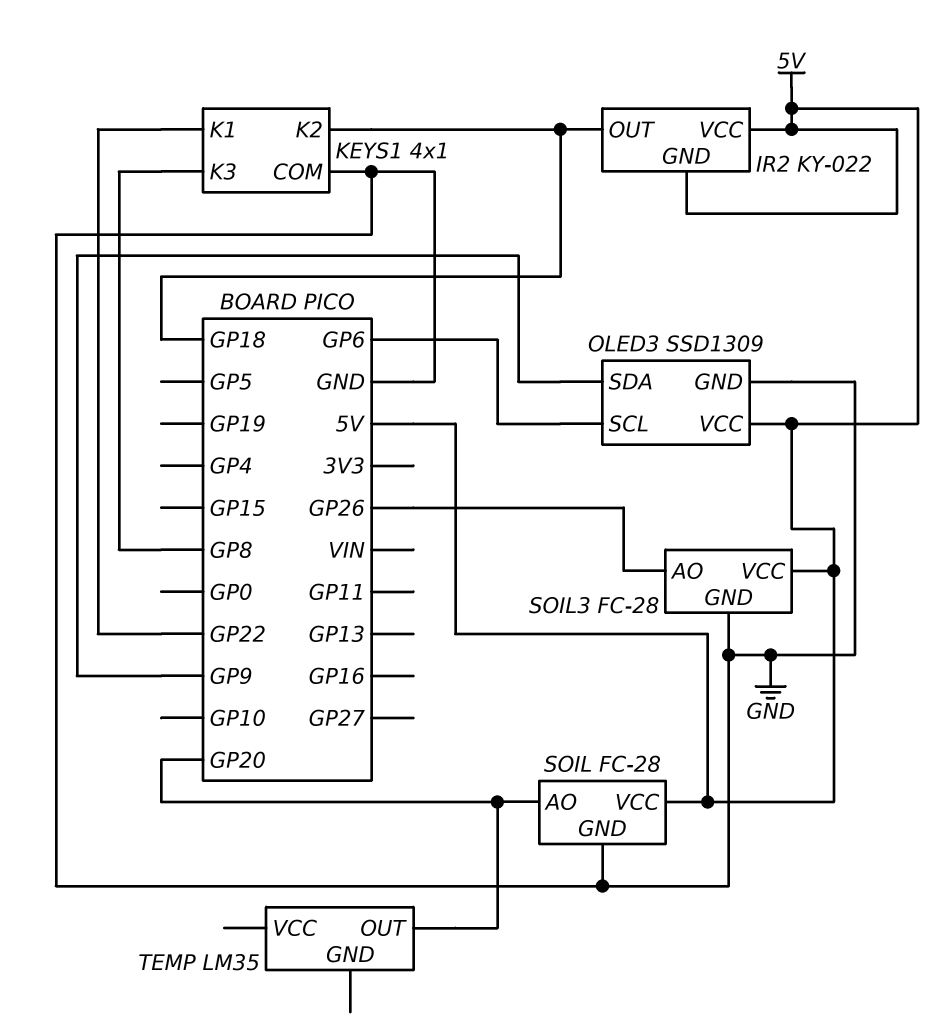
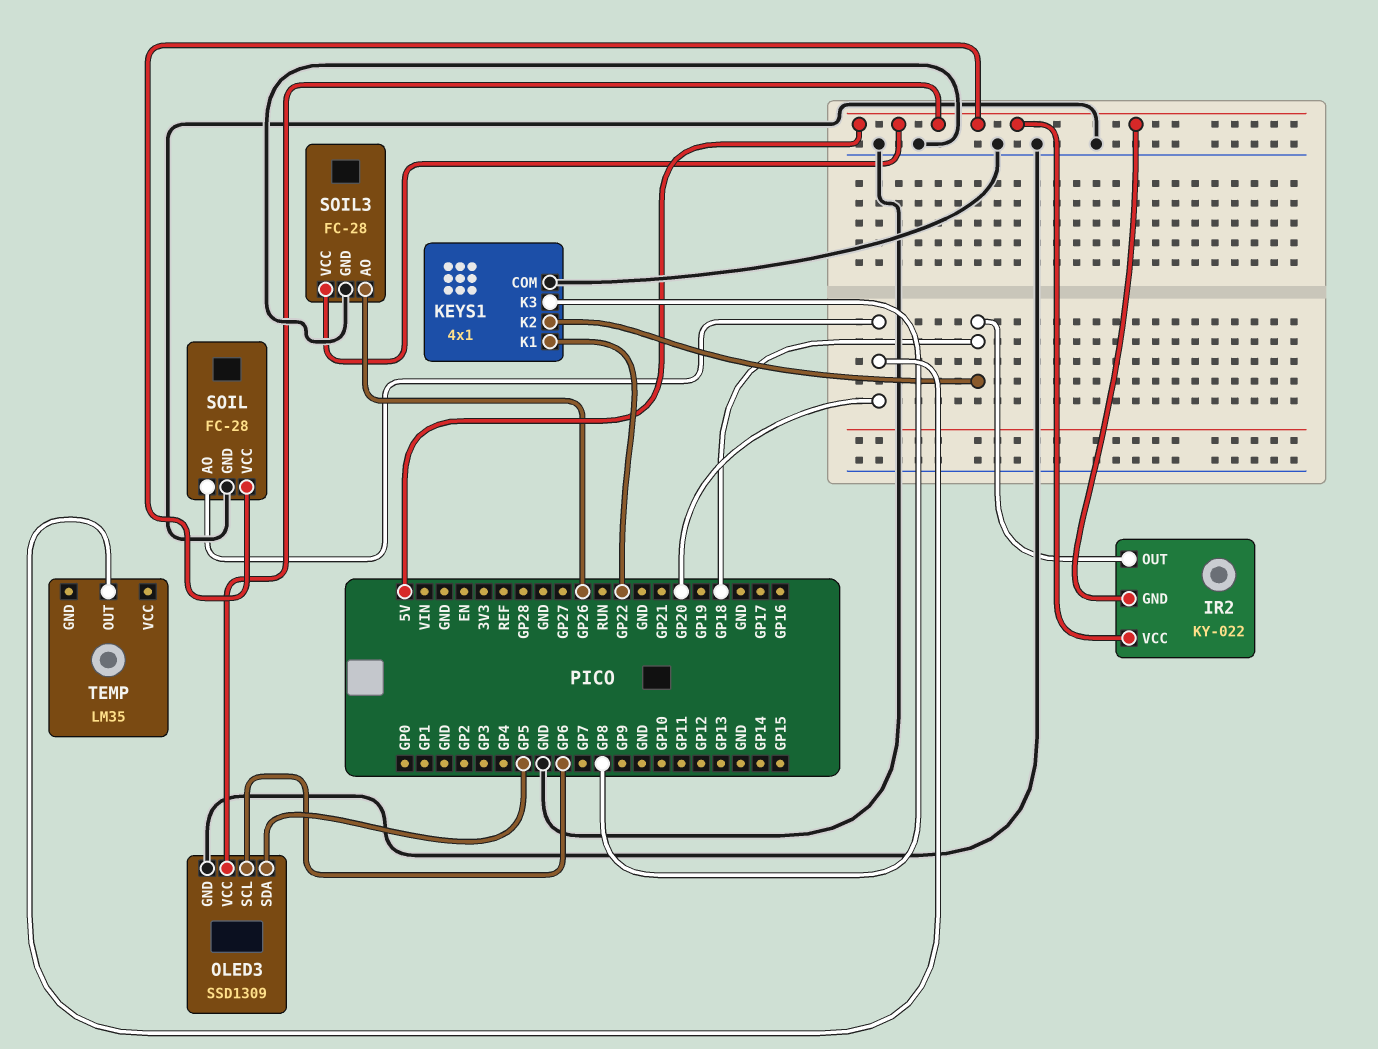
OLED3 pin SDA: GP9 -> GP5

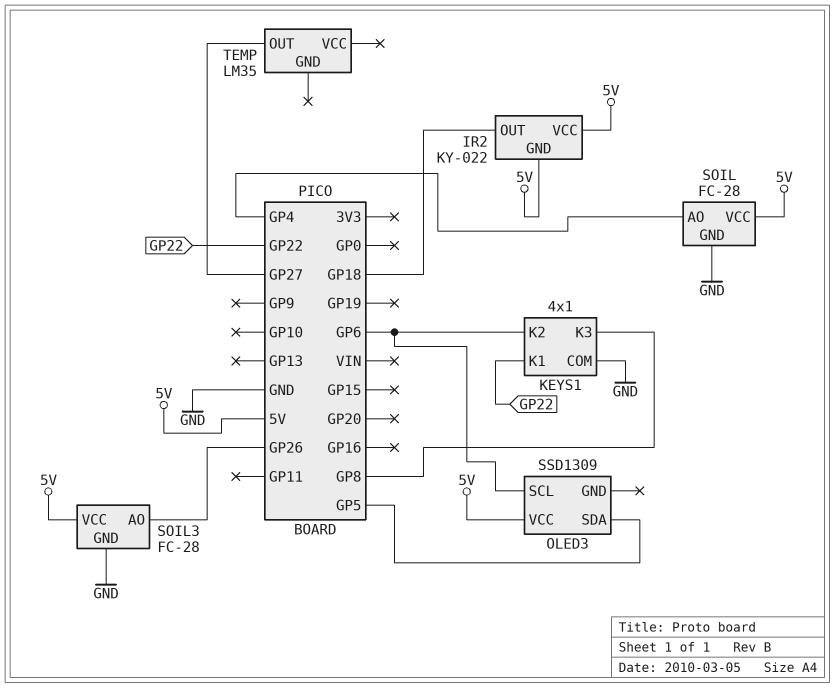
KEYS1 pin K2: GP18 -> GP6
OLED3 pin GND: GND -> none
SOIL pin AO: GP20 -> GP4
TEMP pin OUT: GP20 -> GP27

